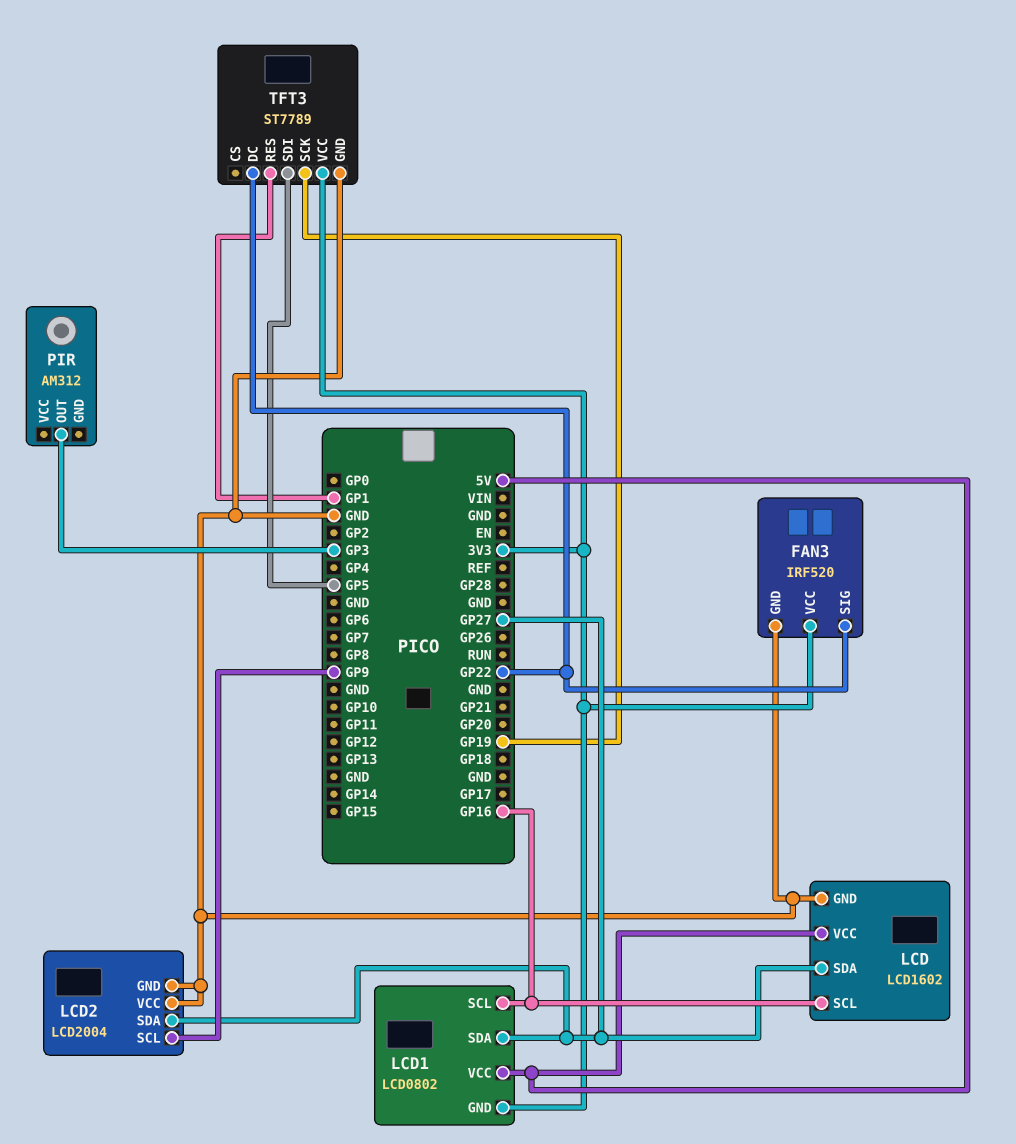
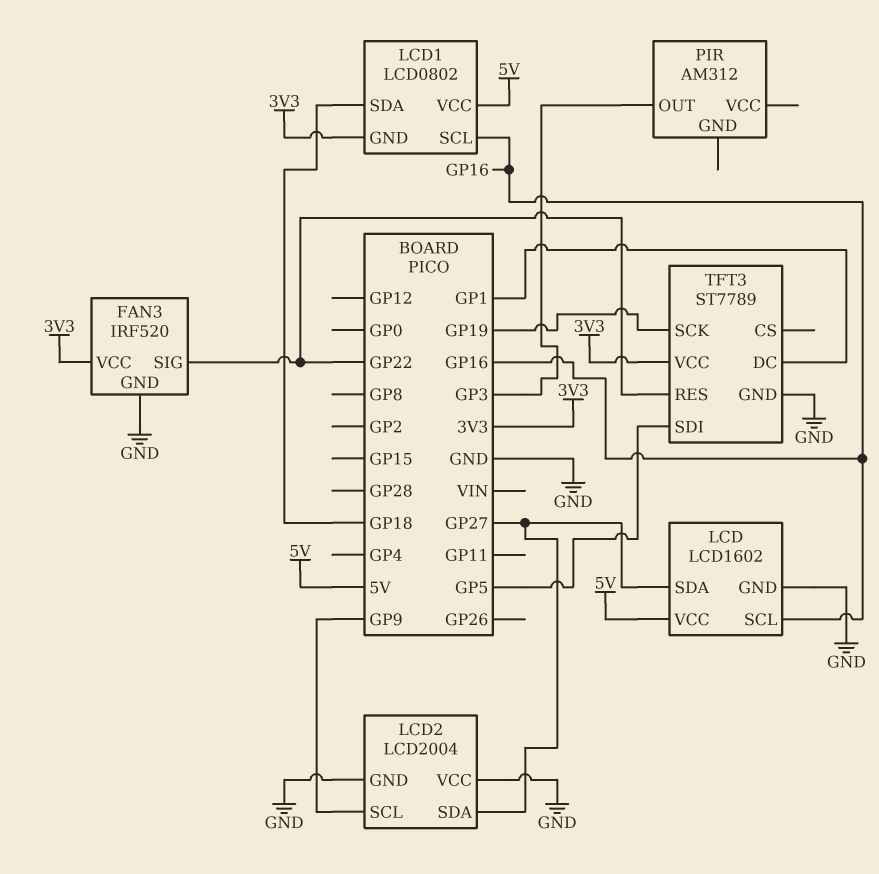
LCD1 pin SDA: GP27 -> GP18
TFT3 pin DC: GP22 -> GP1
TFT3 pin RES: GP1 -> GP22

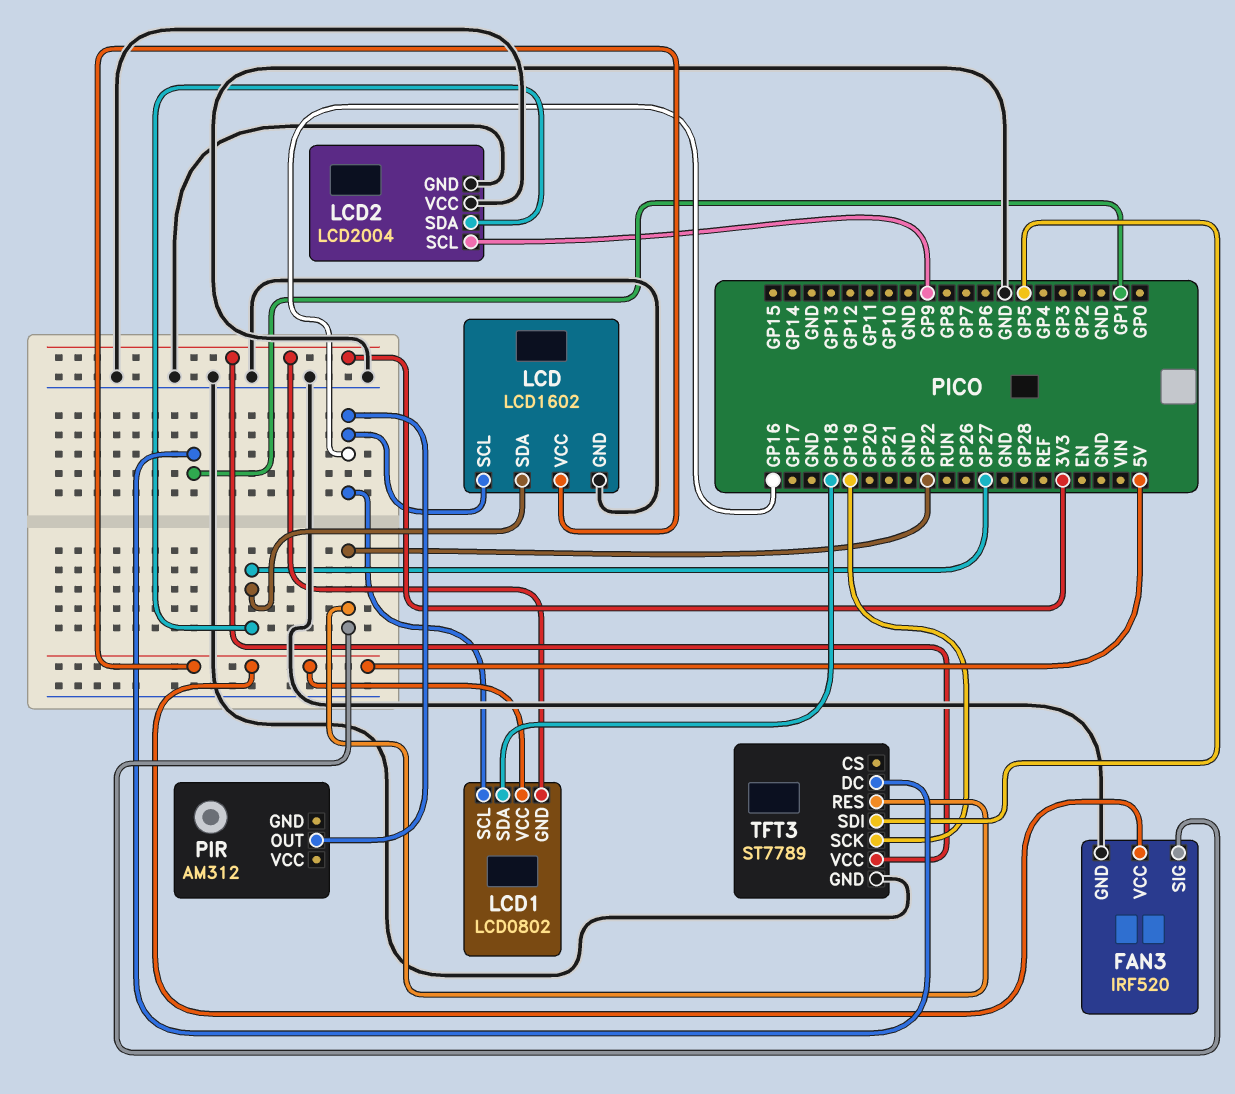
FAN3 pin VCC: 3V3 -> 5V
PIR pin OUT: GP3 -> GP16

